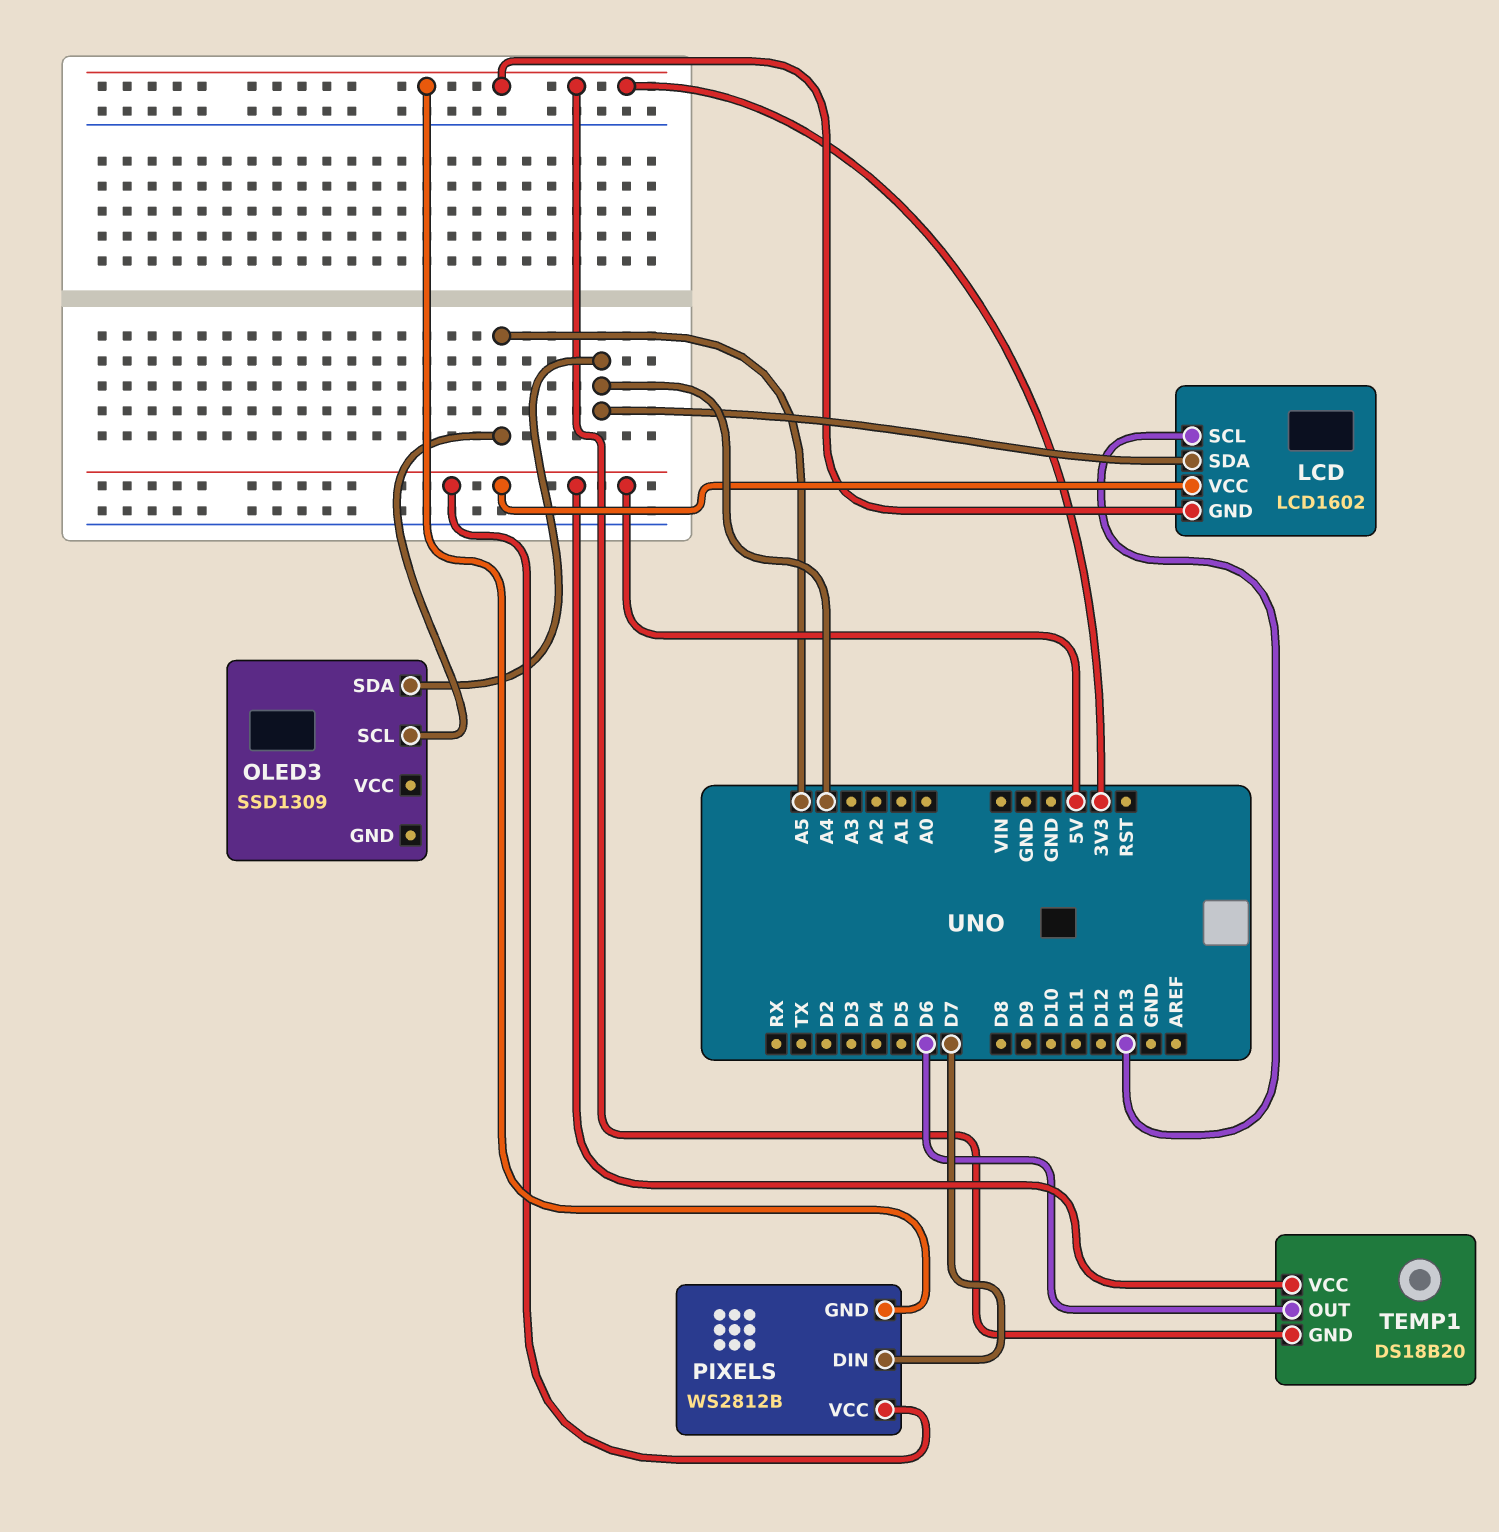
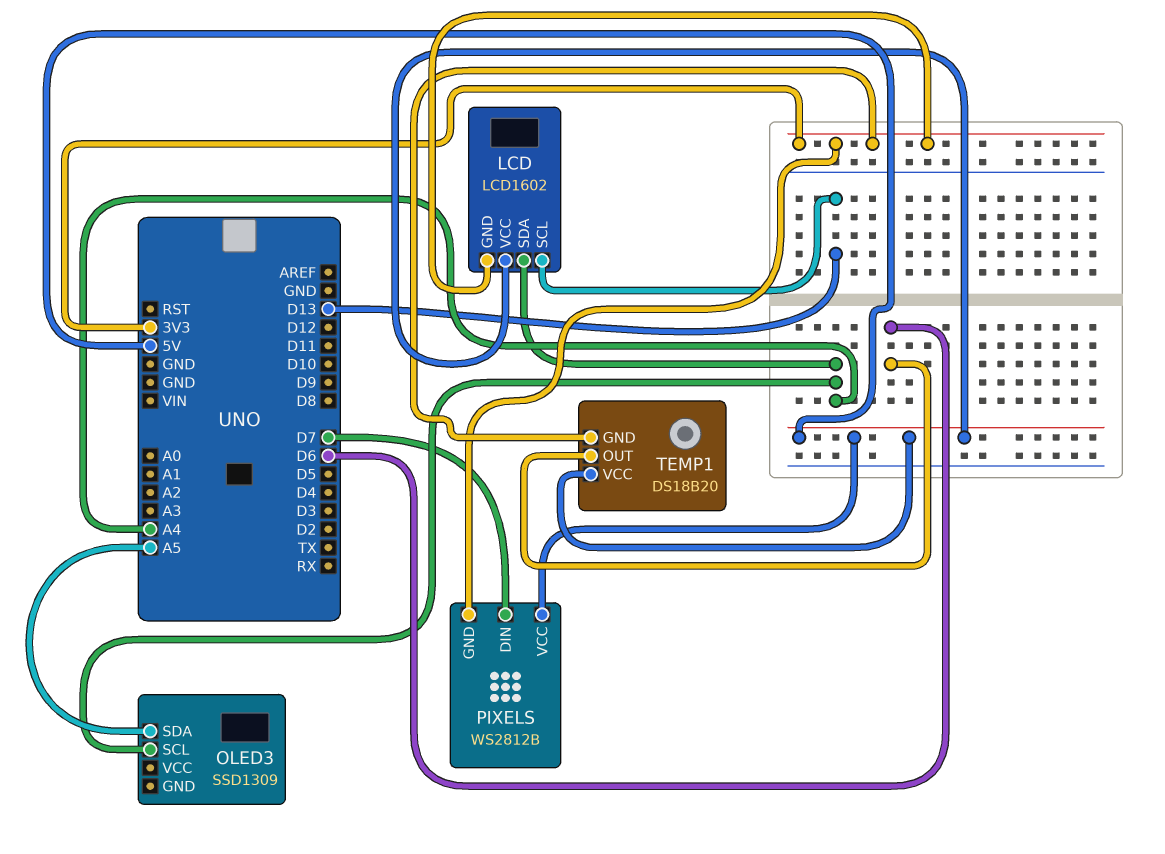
OLED3 pin SCL: A5 -> A4
OLED3 pin SDA: A4 -> A5

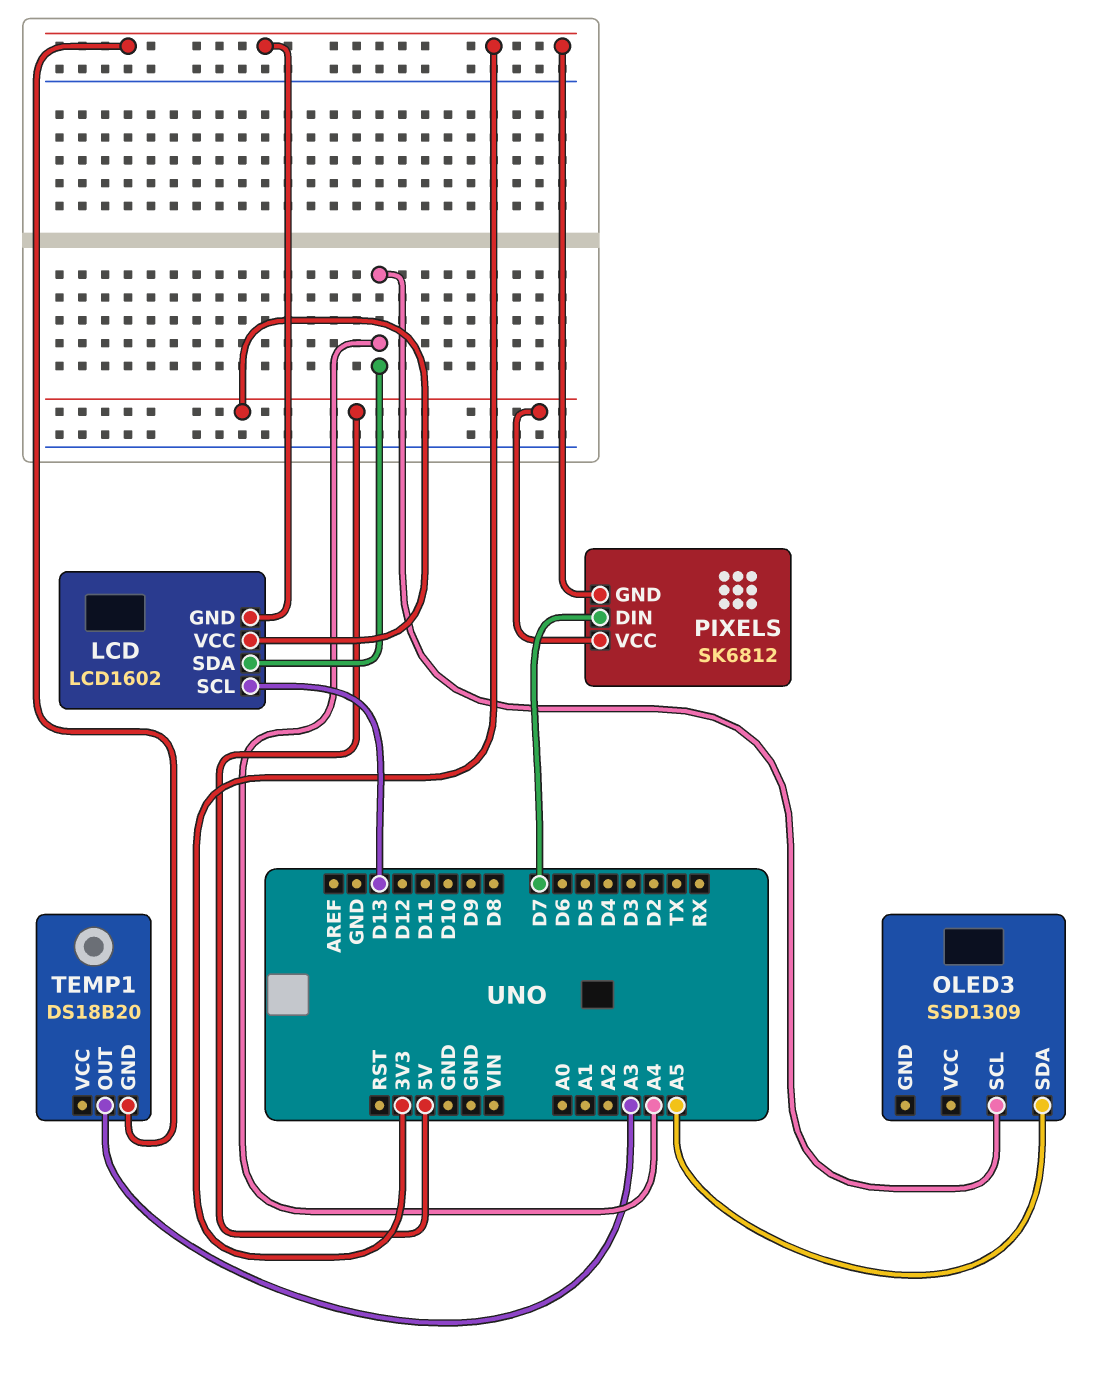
PIXELS: WS2812B -> SK6812
TEMP1 pin OUT: D6 -> A3
TEMP1 pin VCC: 5V -> none

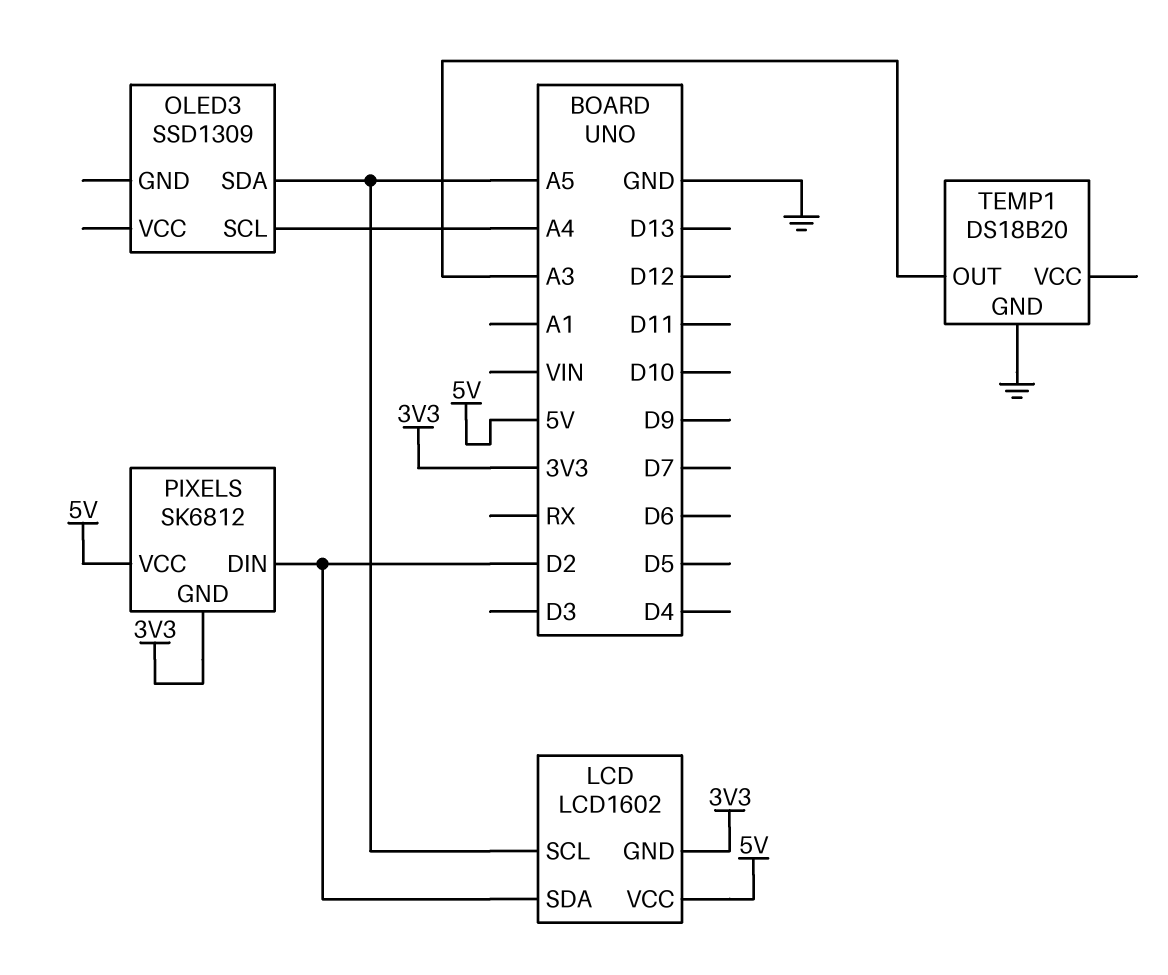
LCD pin SCL: D13 -> A5
LCD pin SDA: A4 -> D2
PIXELS pin DIN: D7 -> D2
TEMP1 pin GND: 3V3 -> GND

